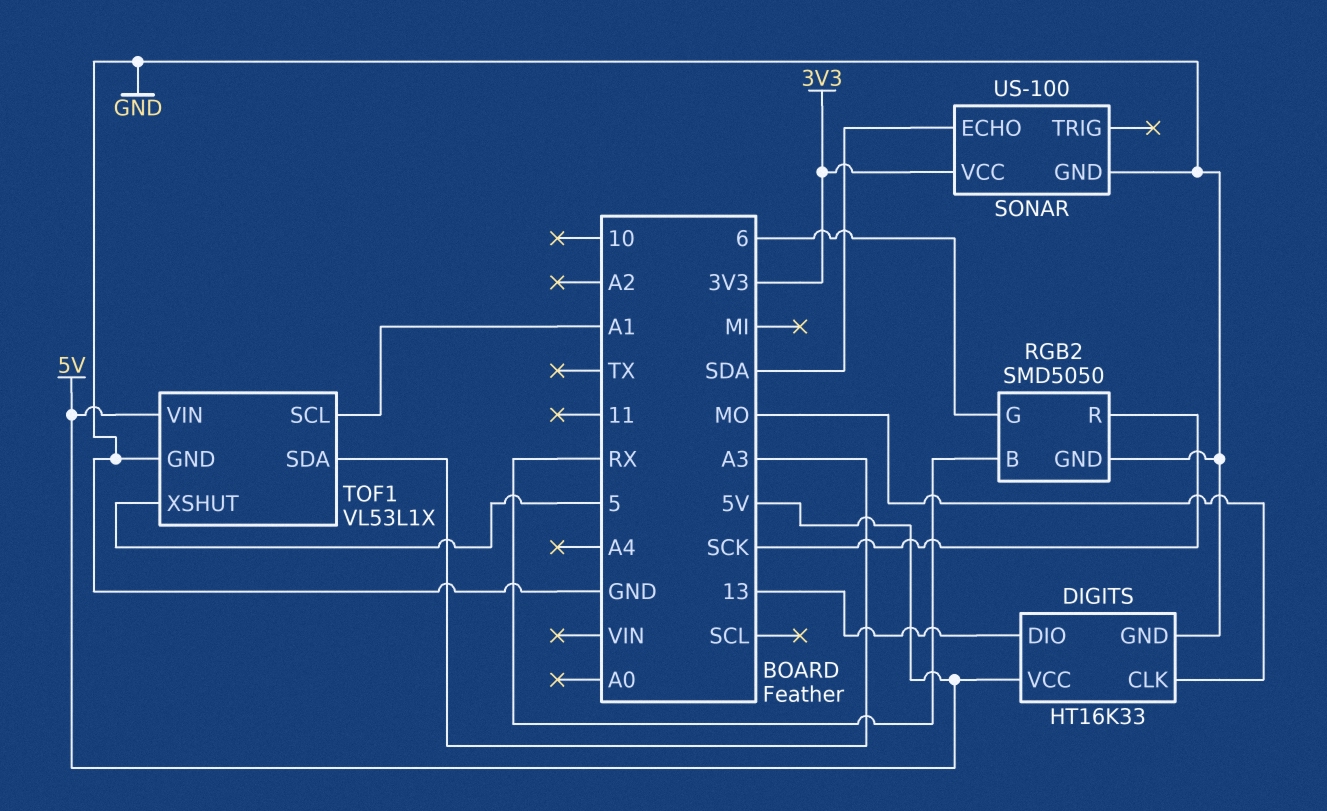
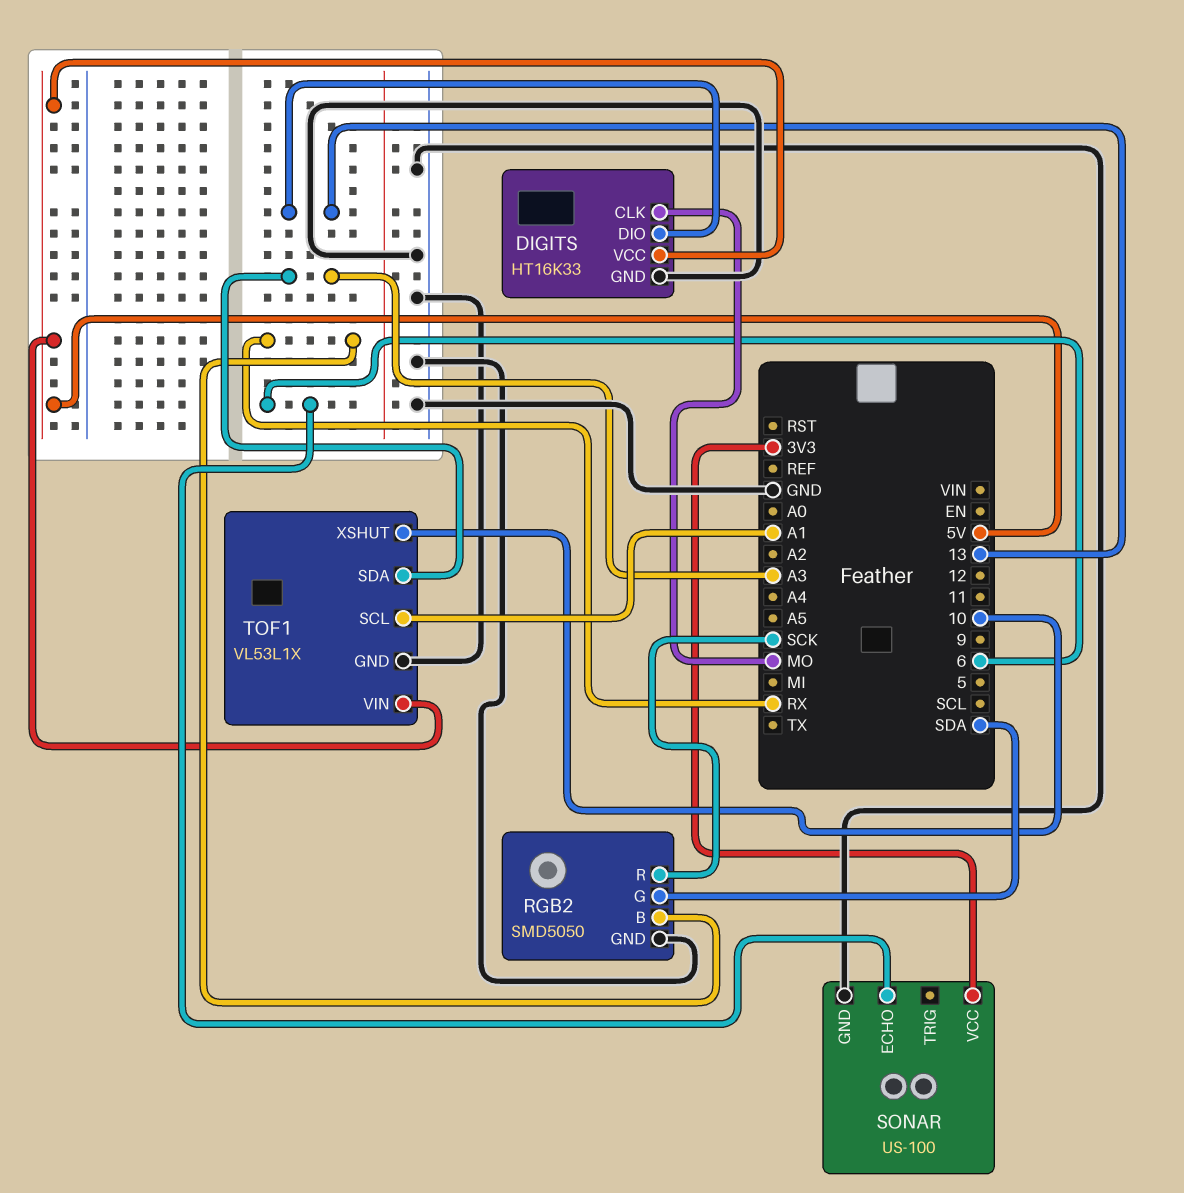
RGB2 pin G: 6 -> SDA
SONAR pin ECHO: SDA -> 6
TOF1 pin XSHUT: 5 -> 10

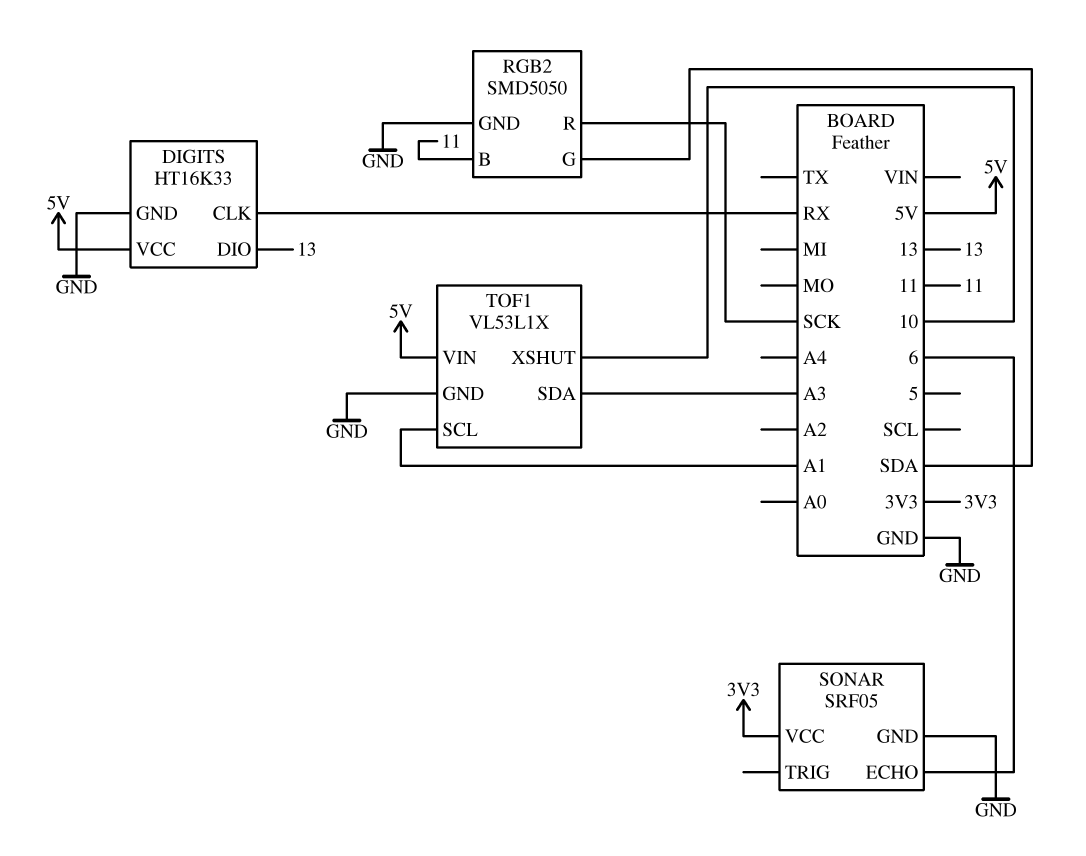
DIGITS pin CLK: MO -> RX
RGB2 pin B: RX -> 11
SONAR: US-100 -> SRF05

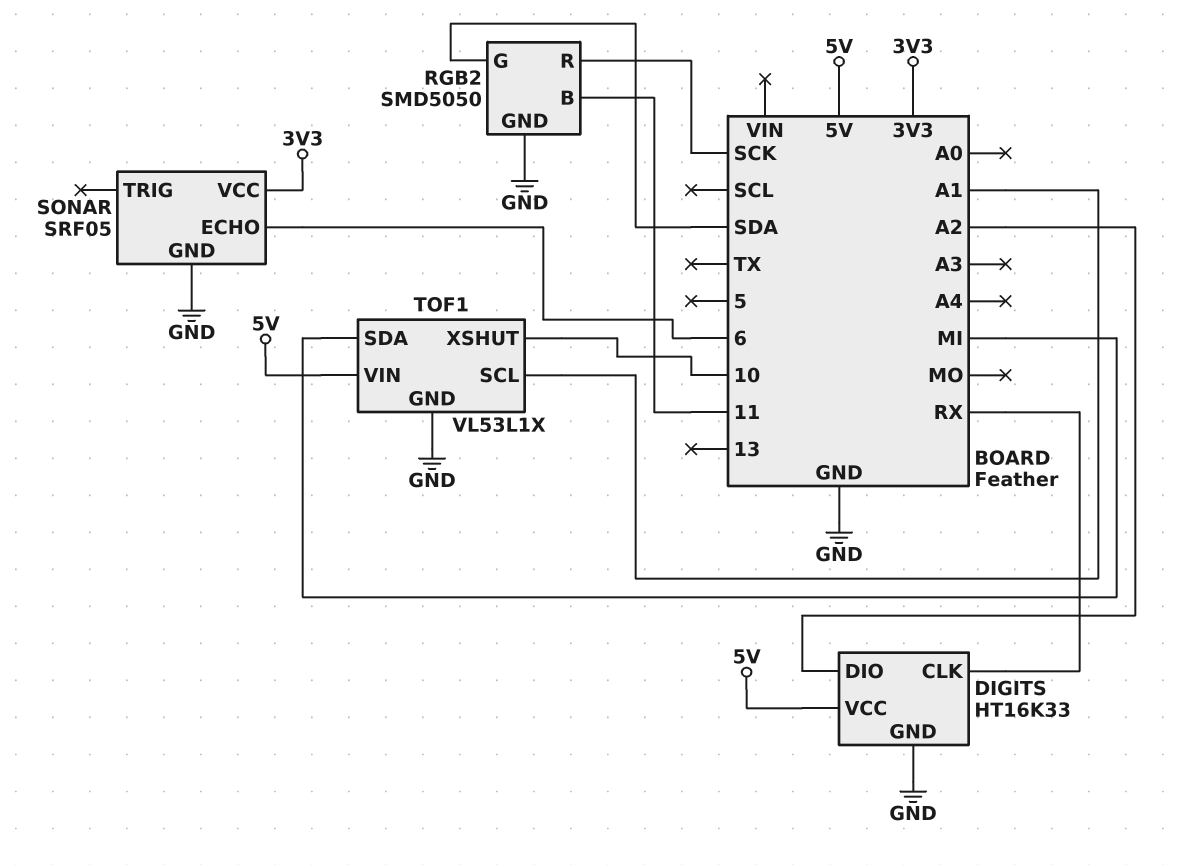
DIGITS pin DIO: 13 -> A2
TOF1 pin SDA: A3 -> MI

